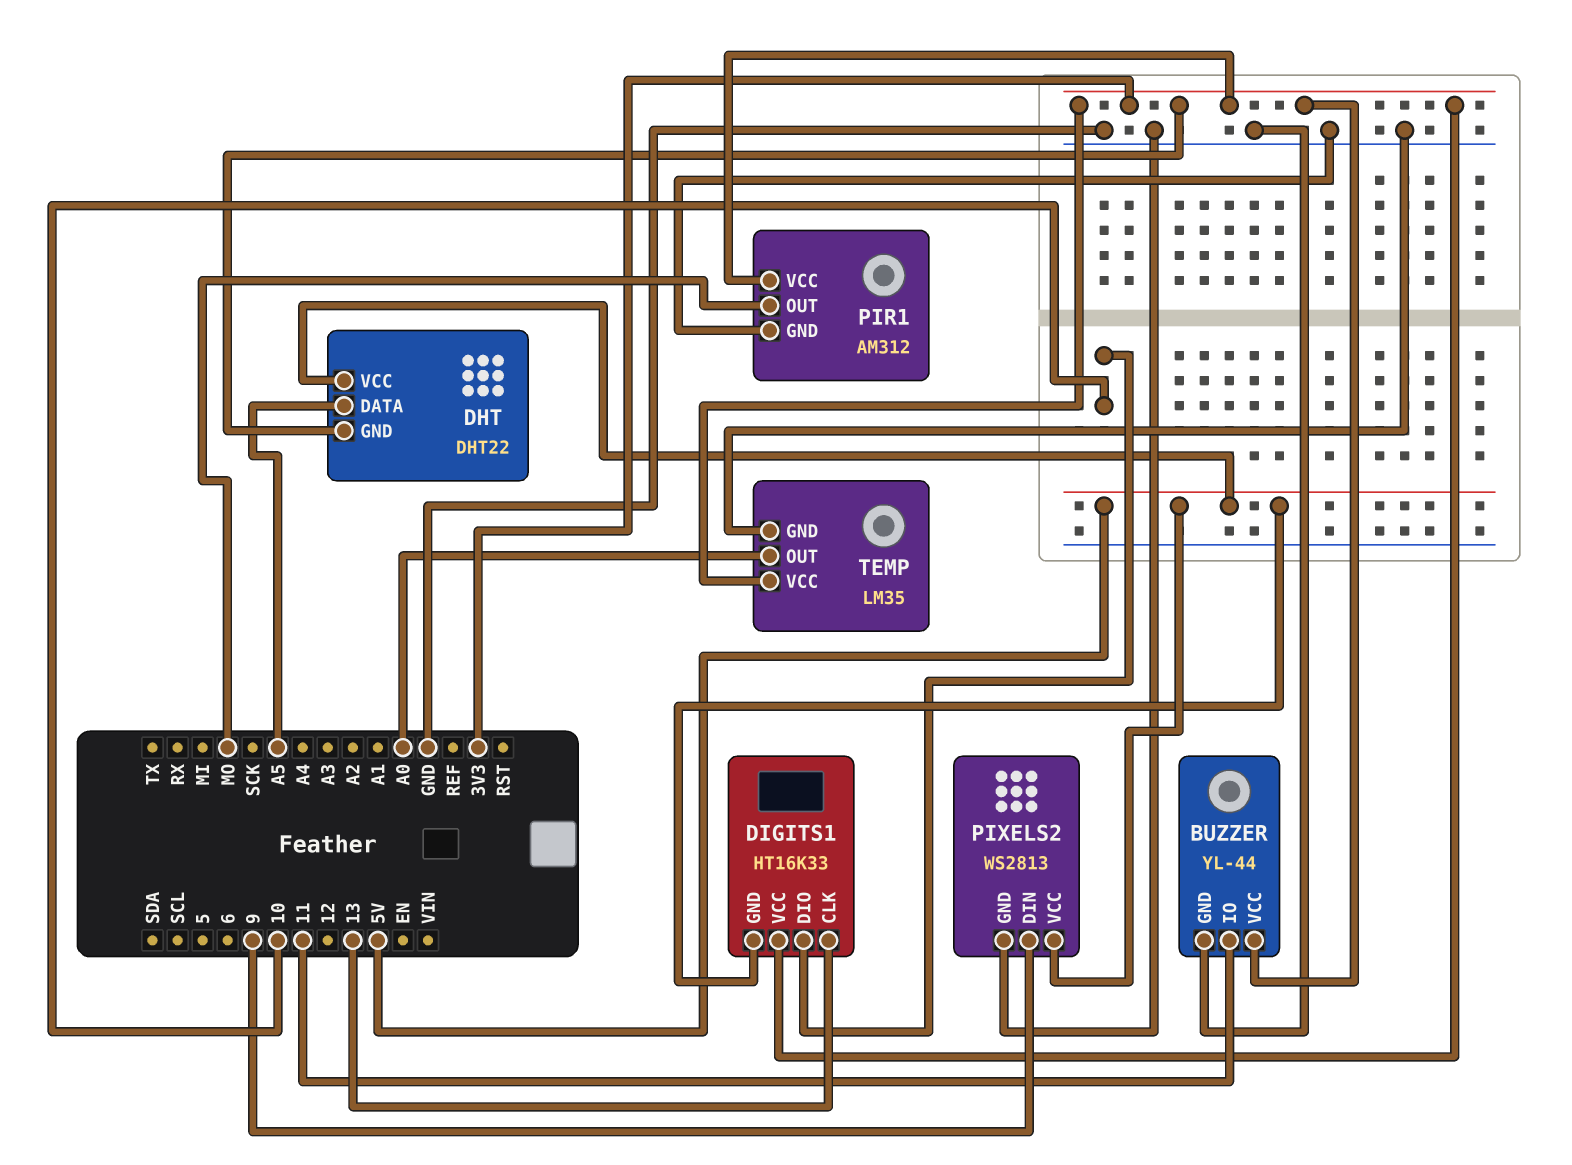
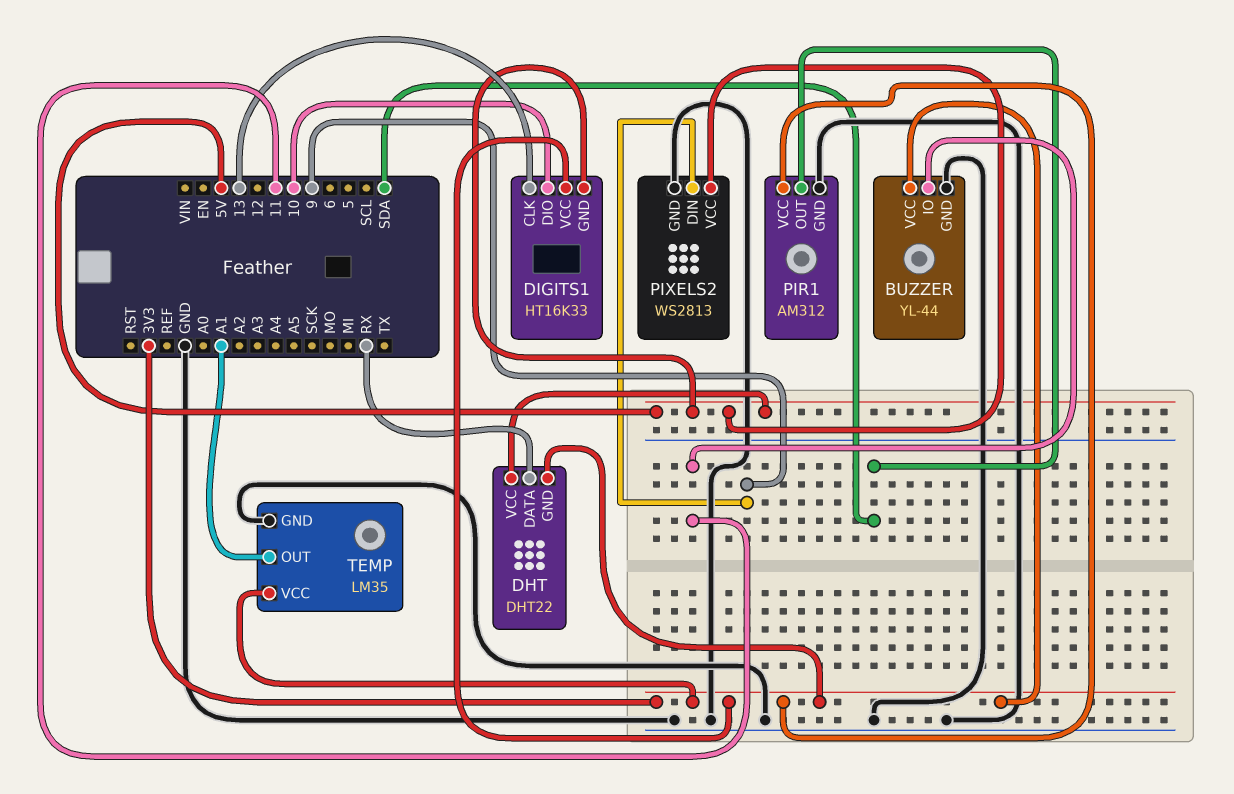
DHT pin DATA: A5 -> RX
PIR1 pin OUT: MO -> SDA
TEMP pin OUT: A0 -> A1

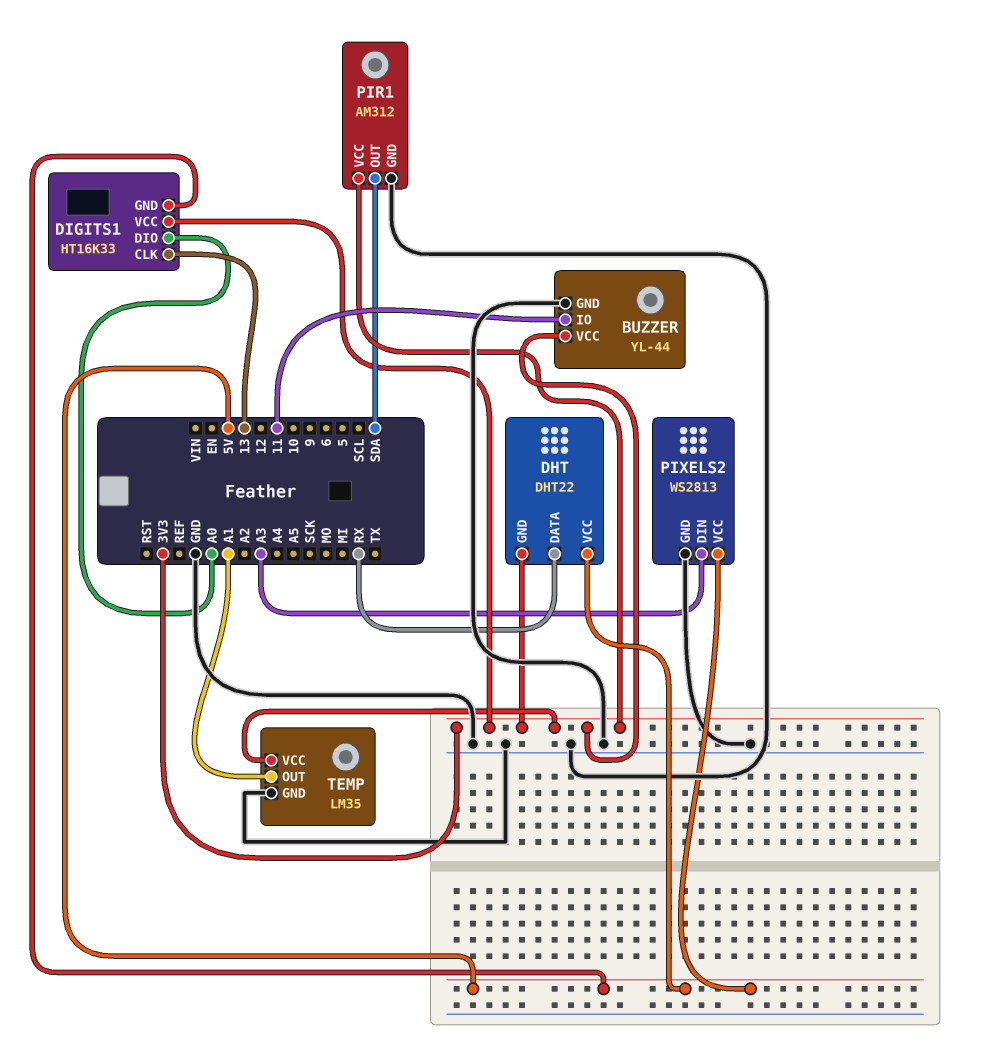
DIGITS1 pin DIO: 10 -> A0
PIXELS2 pin DIN: 9 -> A3

